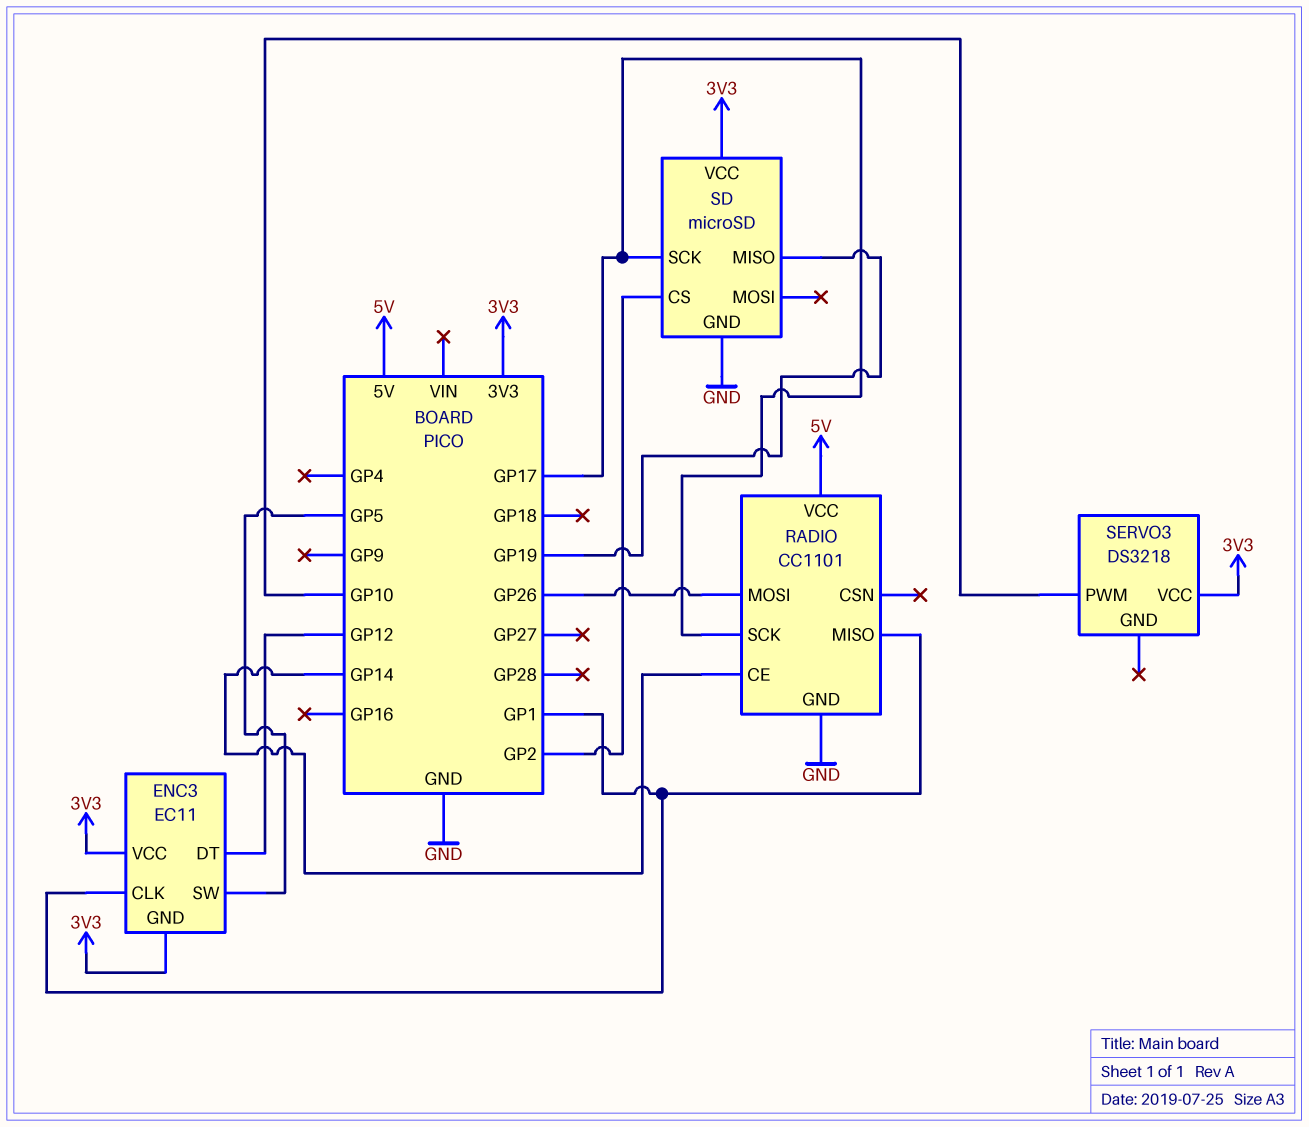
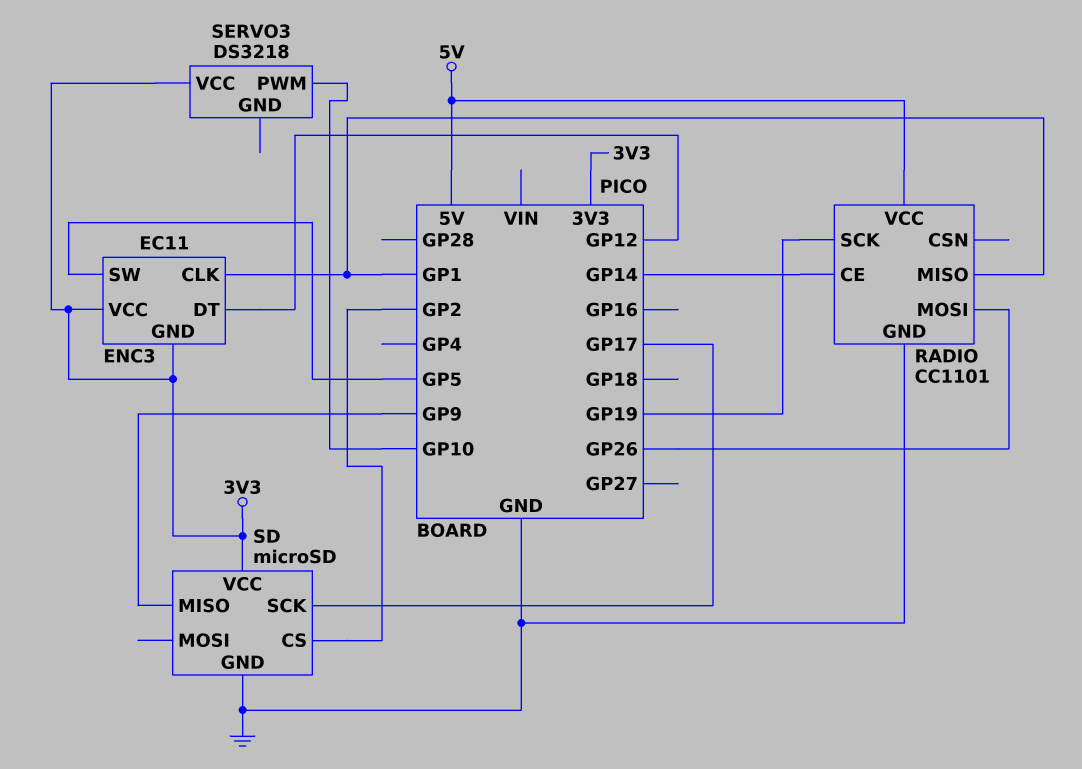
RADIO pin SCK: GP17 -> GP19
SD pin MISO: GP19 -> GP9

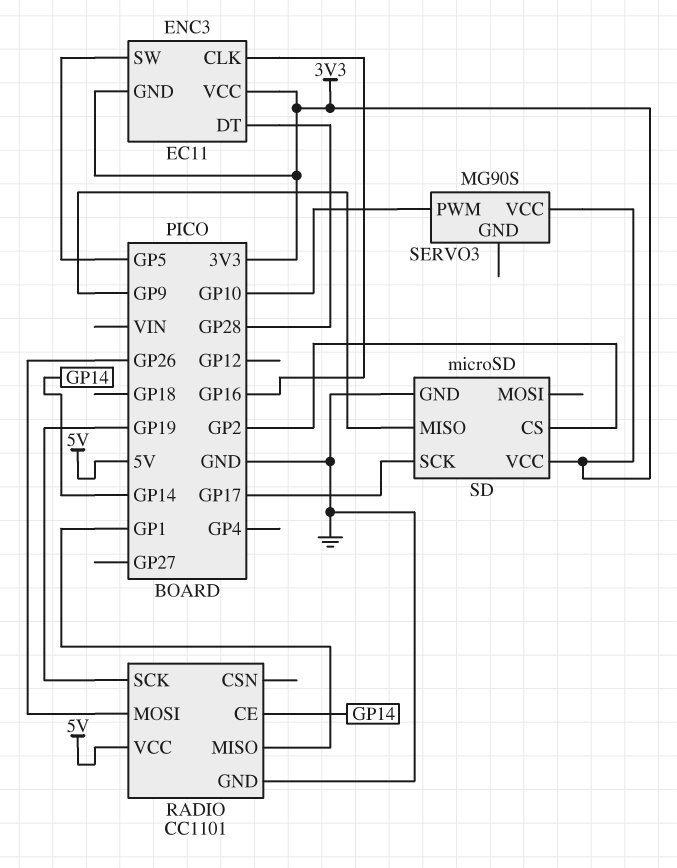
ENC3 pin CLK: GP1 -> GP16
ENC3 pin DT: GP12 -> GP28
SERVO3: DS3218 -> MG90S

